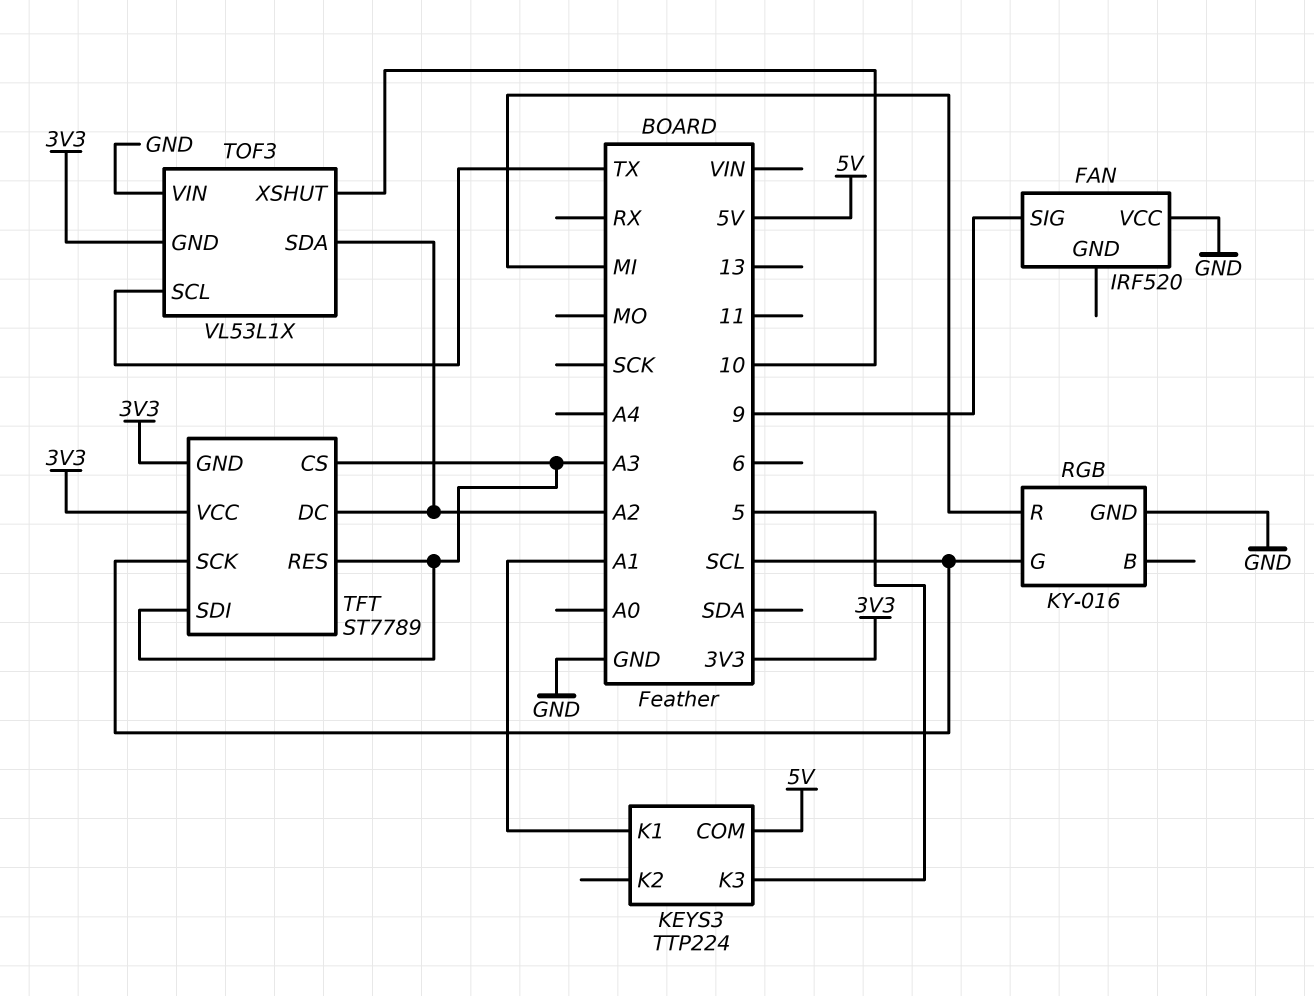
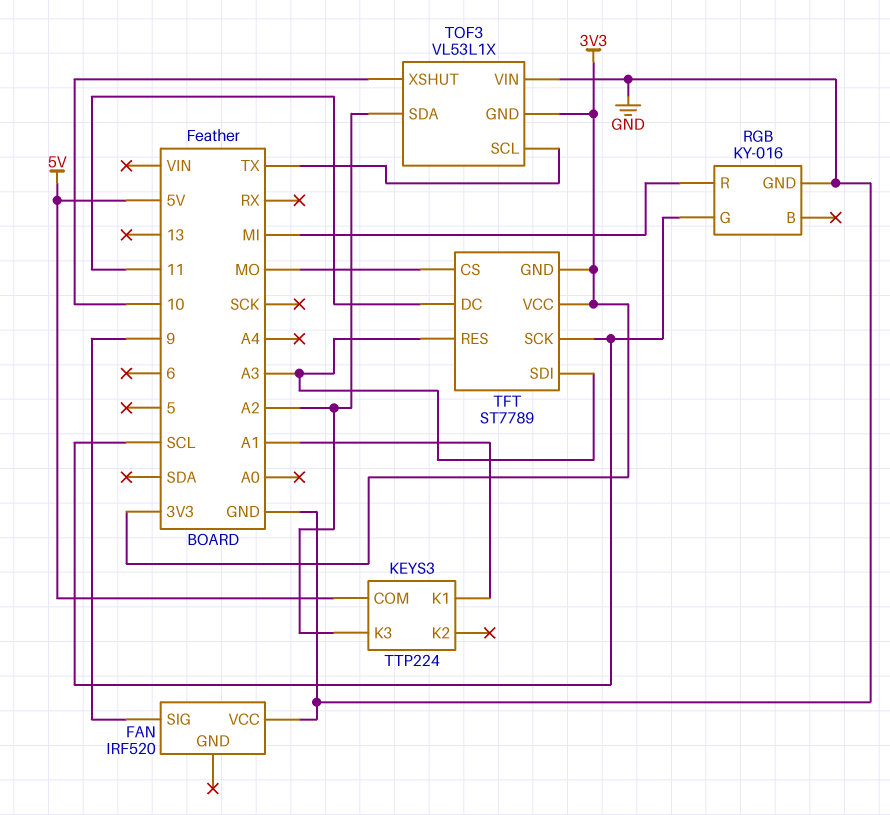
KEYS3 pin K3: 5 -> A2
TFT pin CS: A3 -> MO
TFT pin DC: A2 -> 11

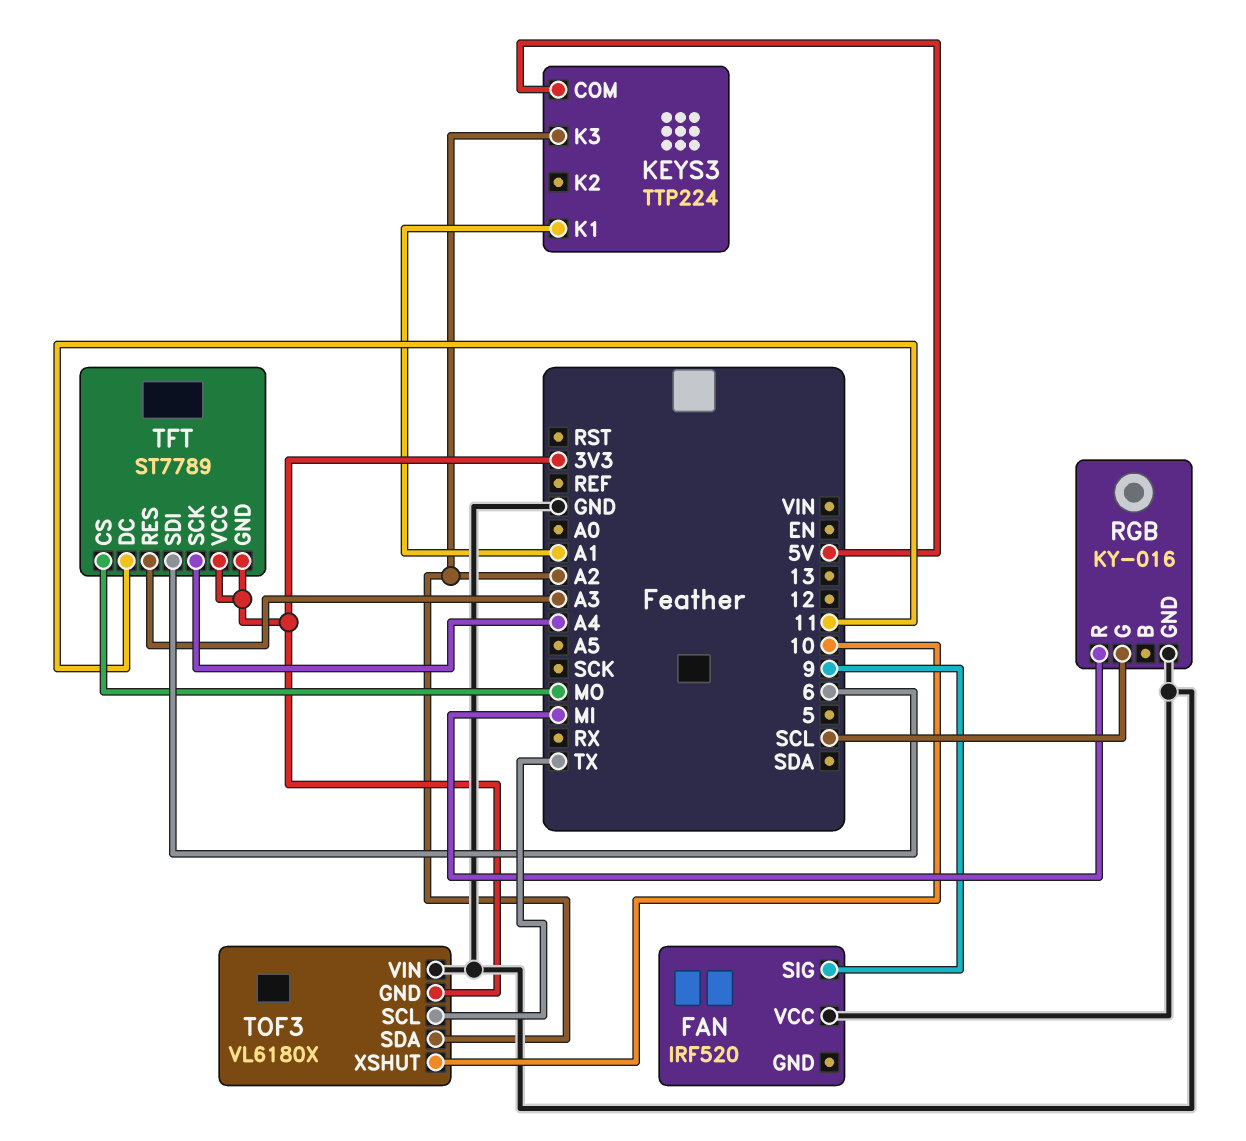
TFT pin SCK: SCL -> A4
TFT pin SDI: A3 -> 6
TOF3: VL53L1X -> VL6180X

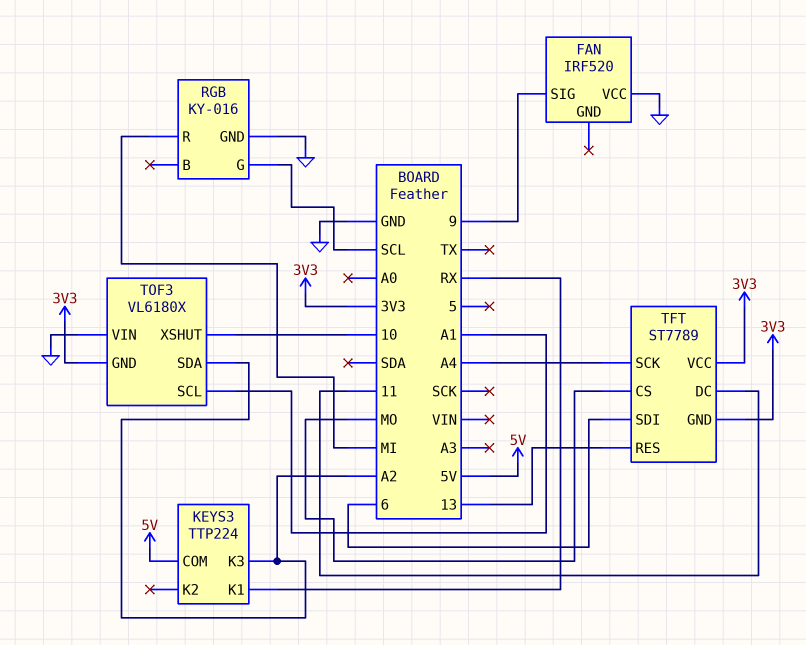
KEYS3 pin K1: A1 -> RX
TFT pin RES: A3 -> 13
TOF3 pin SCL: TX -> A1

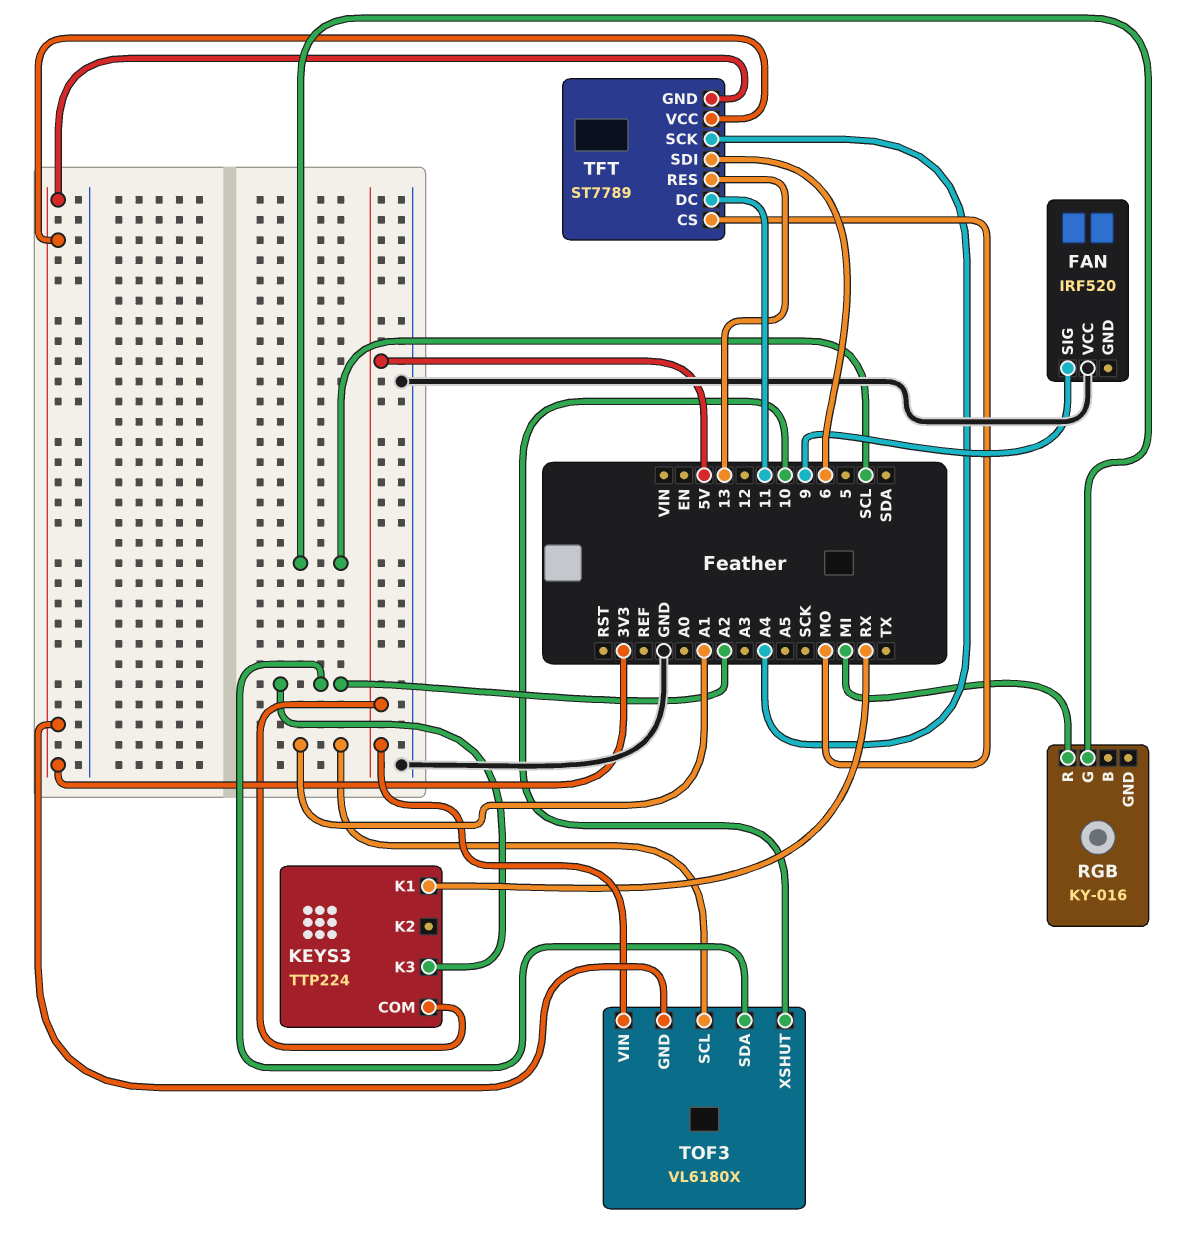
RGB pin GND: GND -> none
TOF3 pin VIN: GND -> 5V

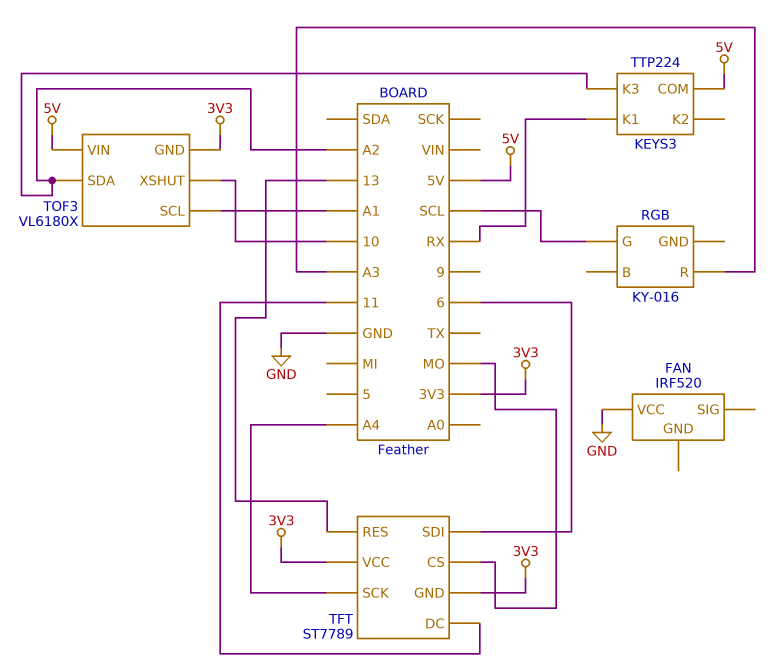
FAN pin SIG: 9 -> none
RGB pin R: MI -> A3

